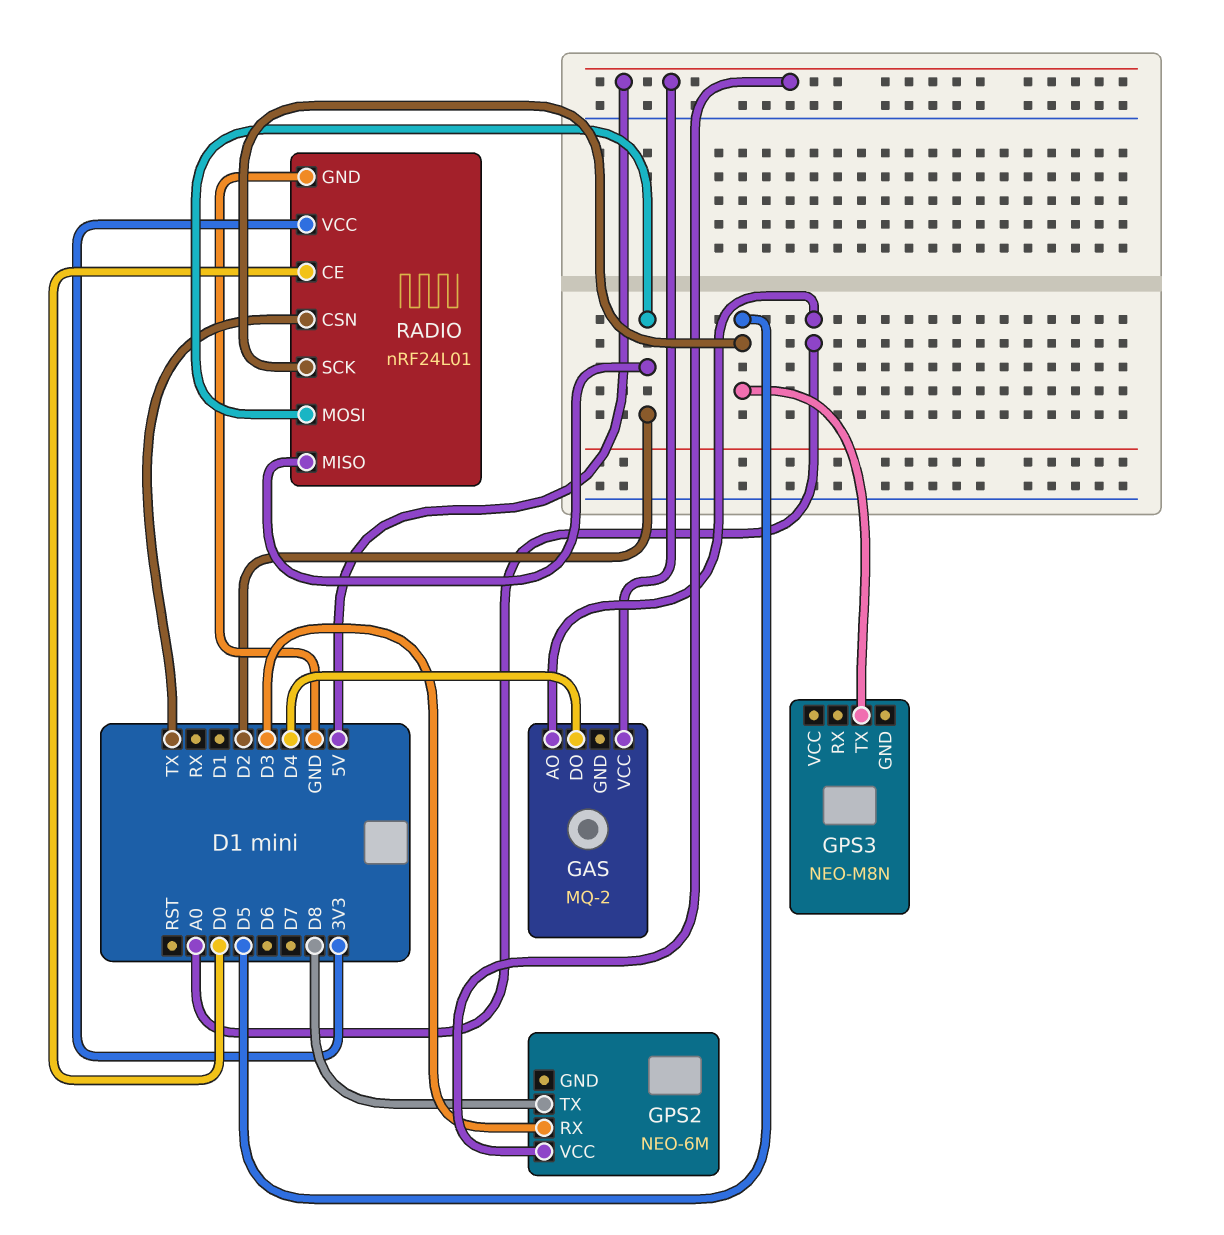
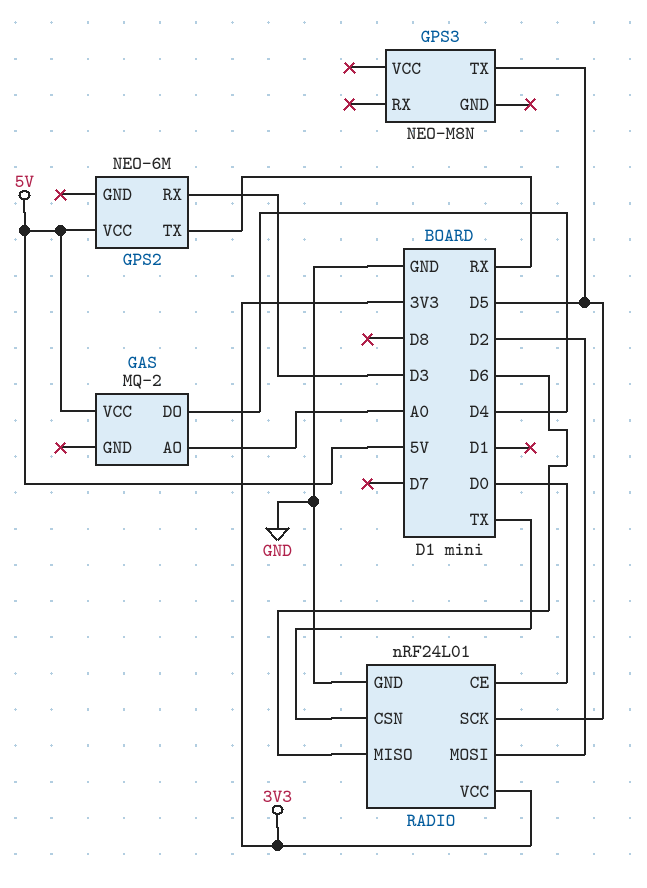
GPS2 pin TX: D8 -> RX
RADIO pin MISO: D2 -> D6

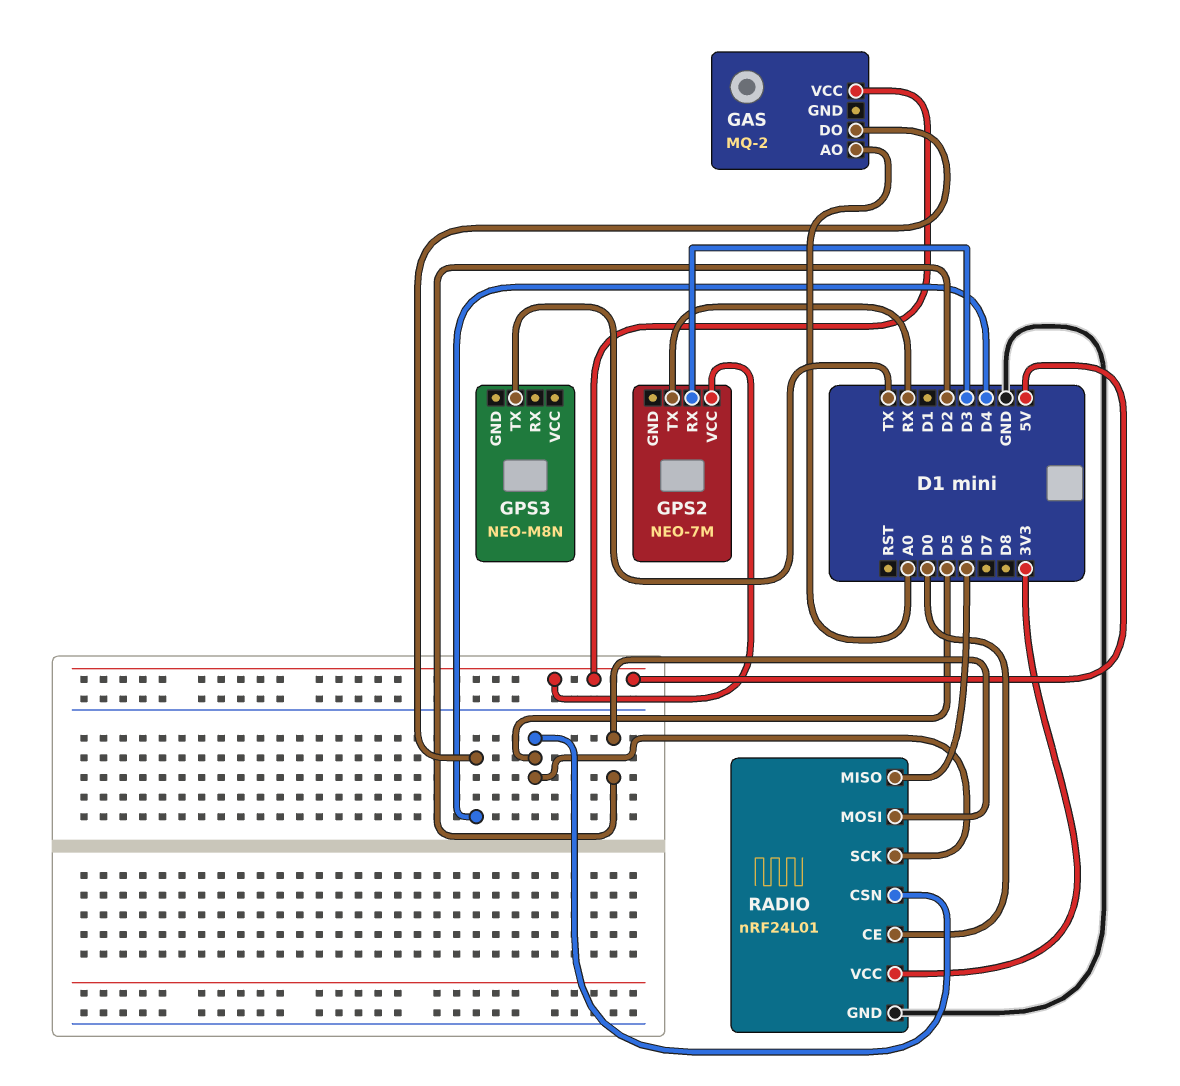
GPS2: NEO-6M -> NEO-7M
GPS3 pin TX: D5 -> TX
RADIO pin CSN: TX -> D5

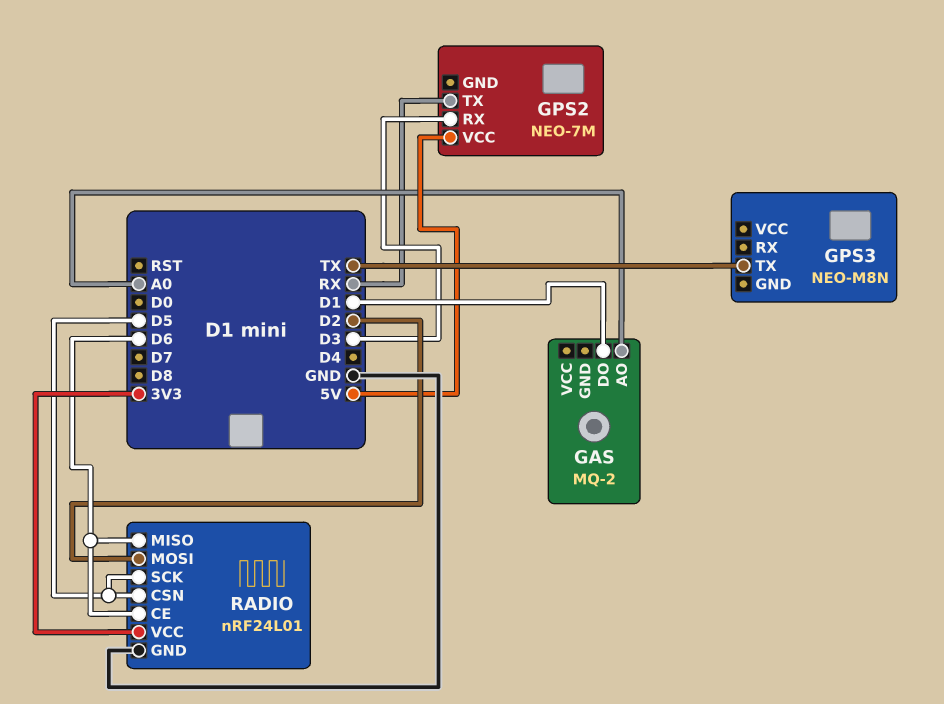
GAS pin DO: D4 -> D1
GAS pin VCC: 5V -> none
RADIO pin CE: D0 -> D6

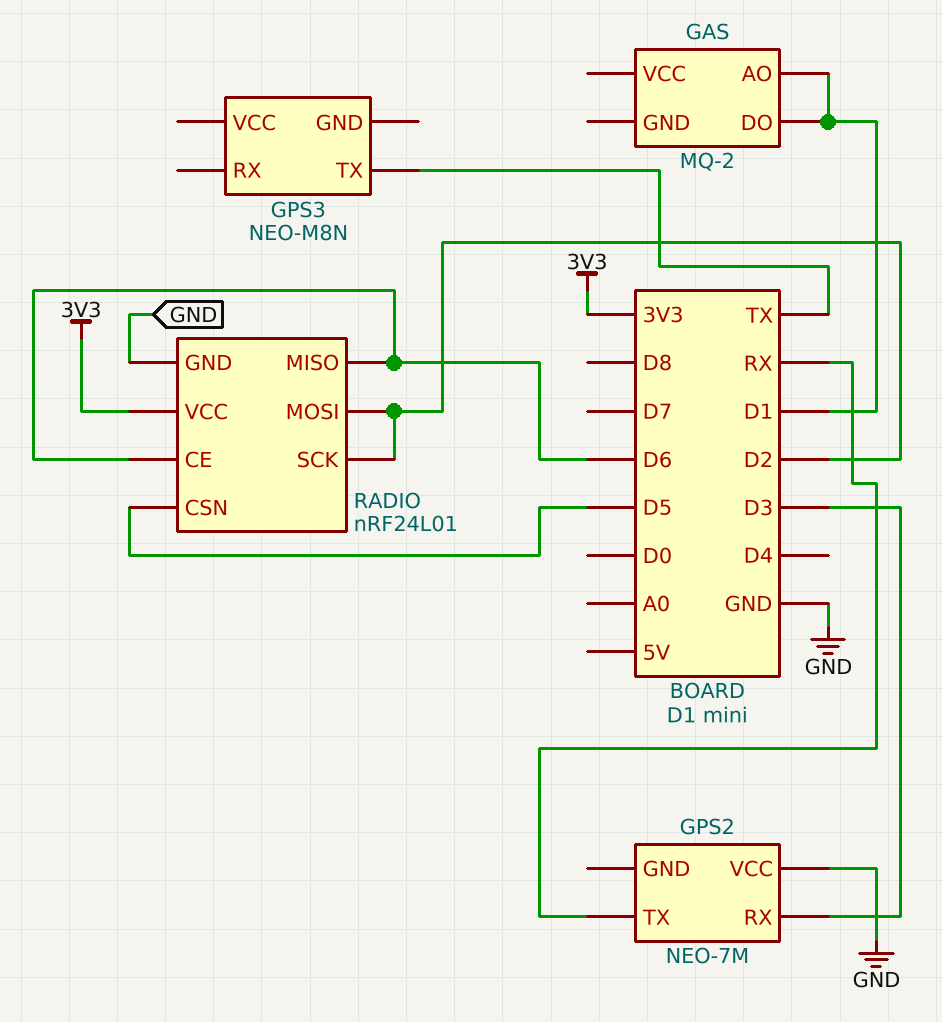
GAS pin AO: A0 -> D1
GPS2 pin VCC: 5V -> GND
RADIO pin SCK: D5 -> D2

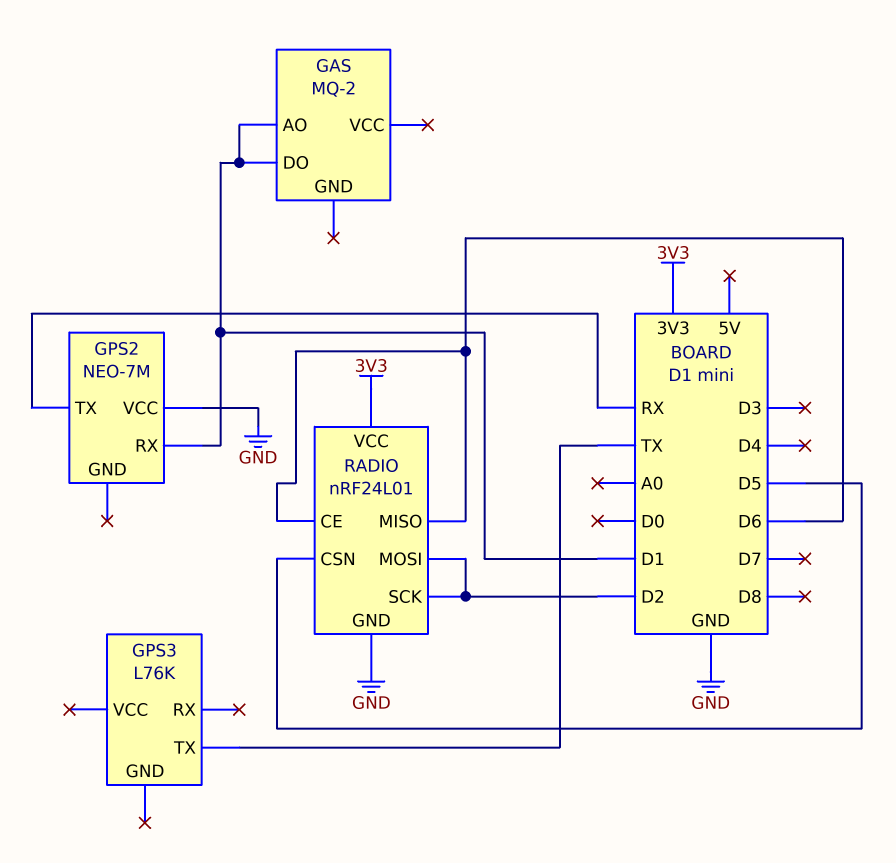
GPS2 pin RX: D3 -> D1
GPS3: NEO-M8N -> L76K

